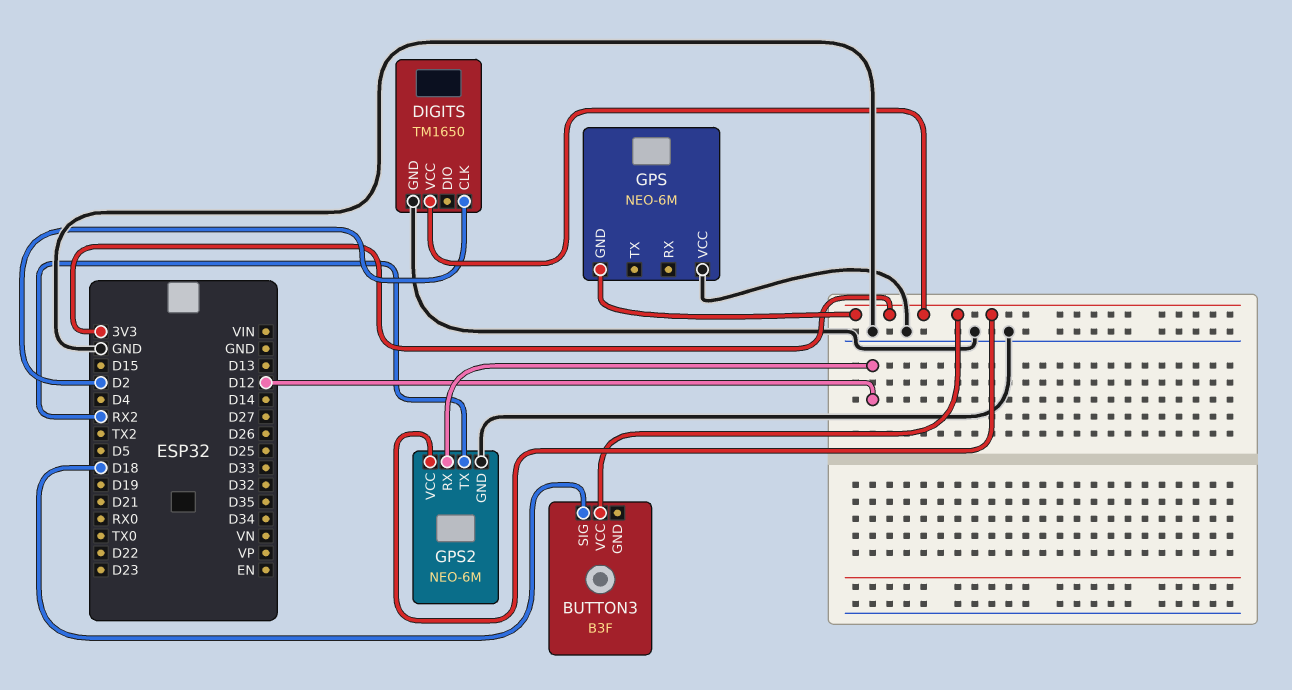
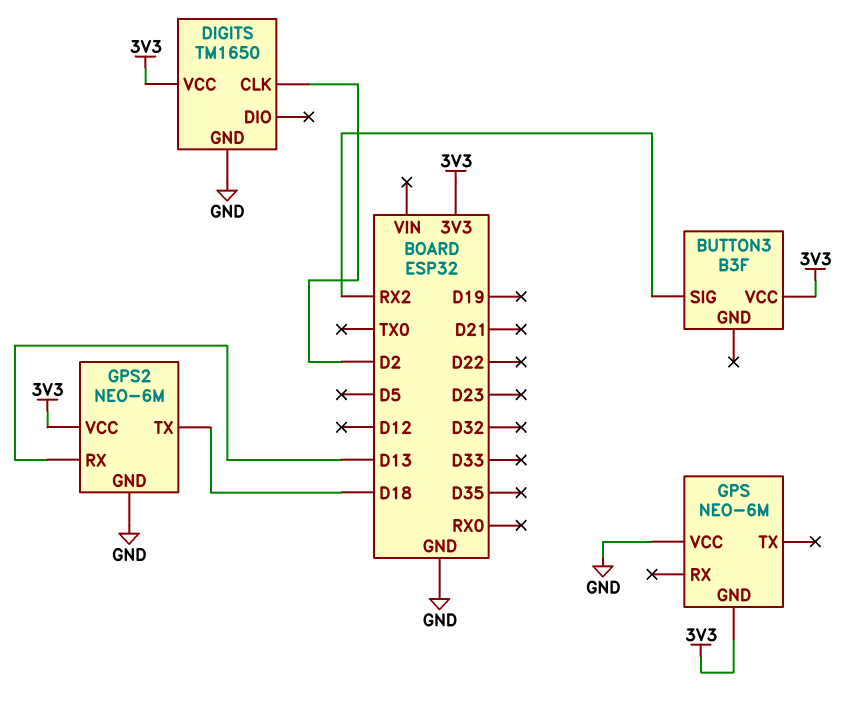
BUTTON3 pin SIG: D18 -> RX2
GPS2 pin RX: D12 -> D13
GPS2 pin TX: RX2 -> D18

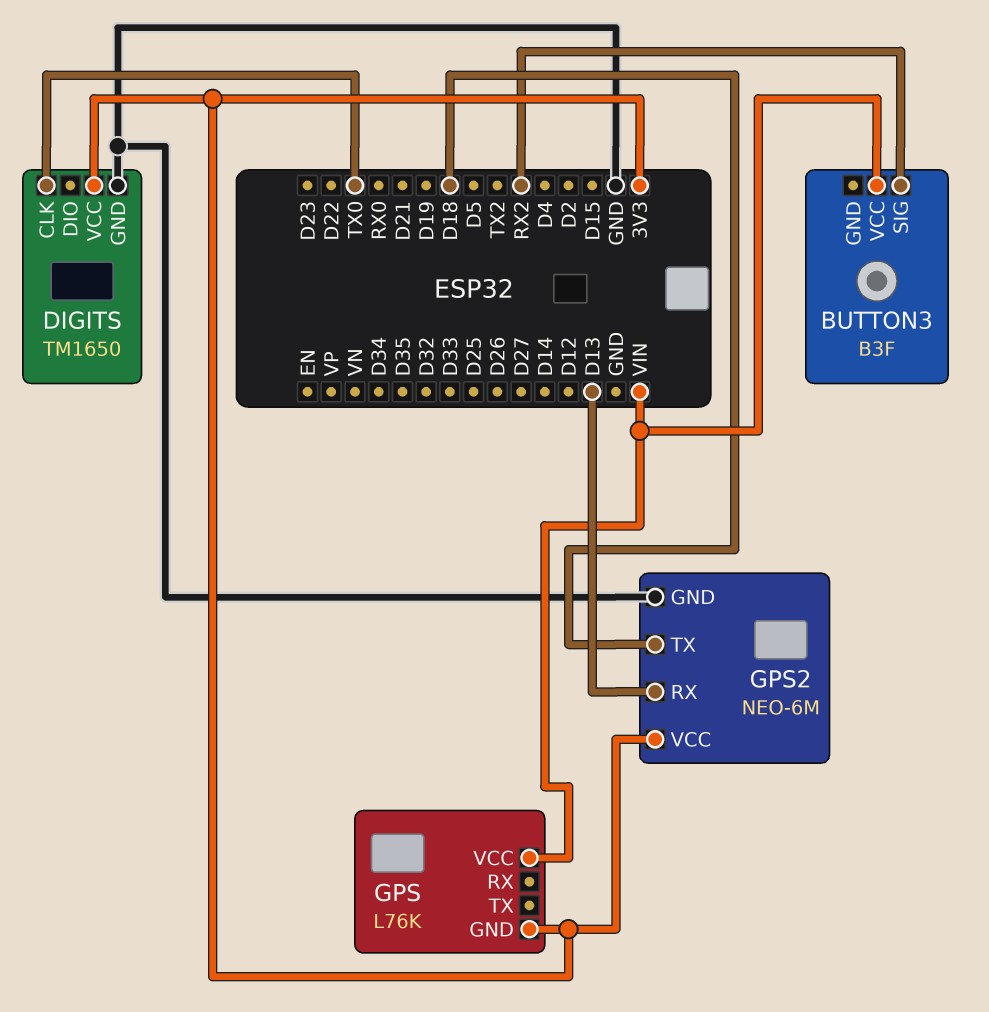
BUTTON3 pin VCC: 3V3 -> VIN
DIGITS pin CLK: D2 -> TX0
GPS: NEO-6M -> L76K
GPS pin VCC: GND -> VIN

